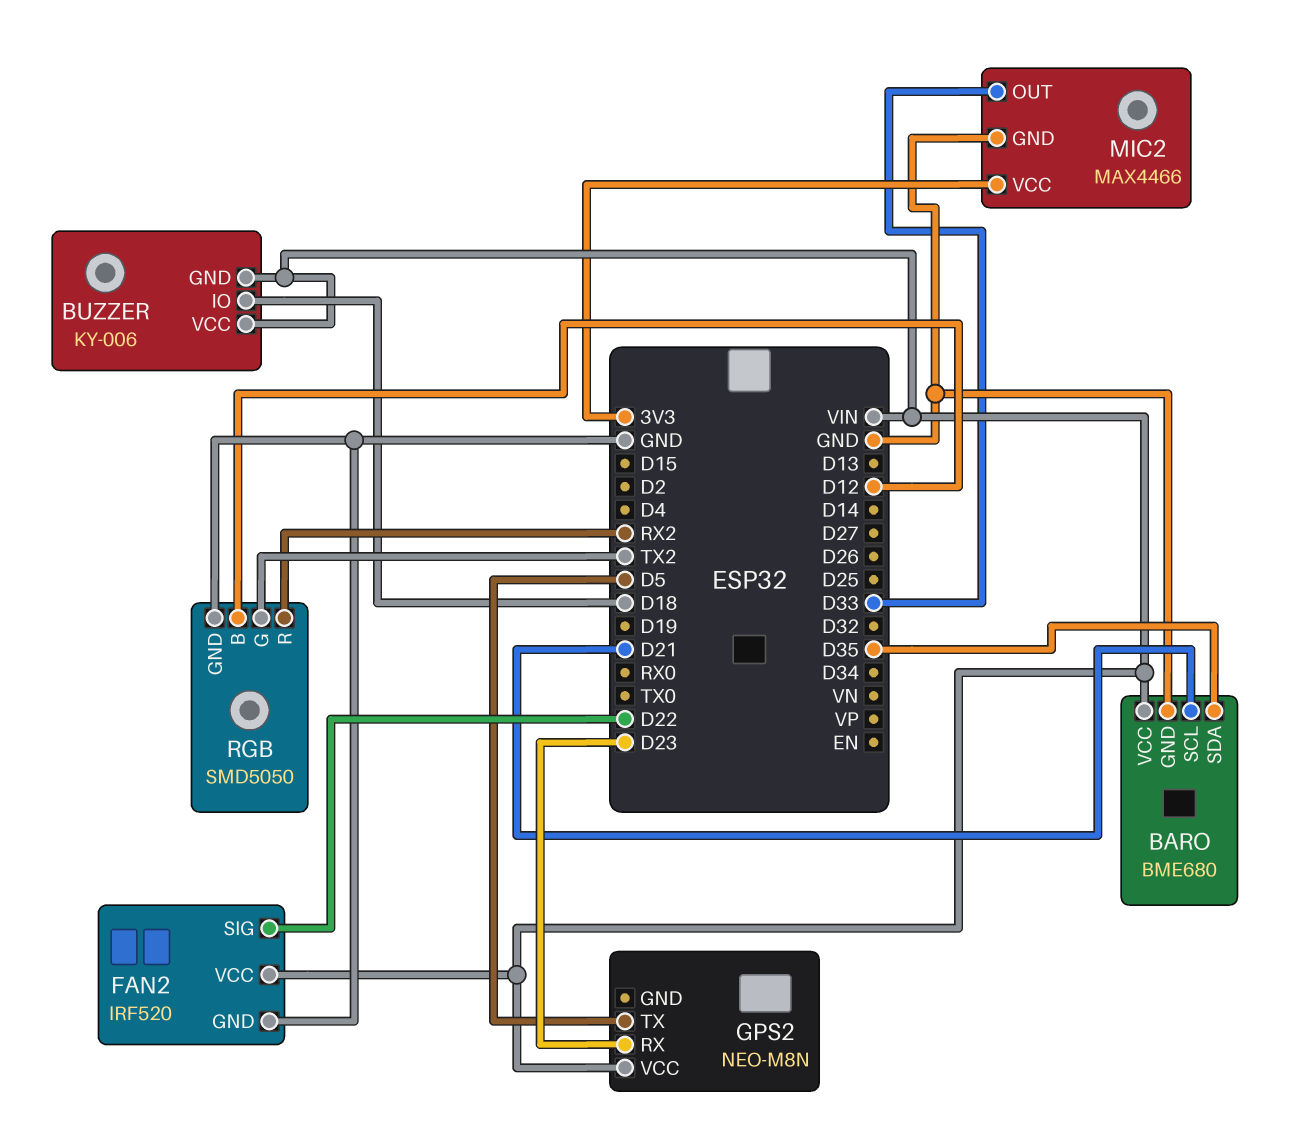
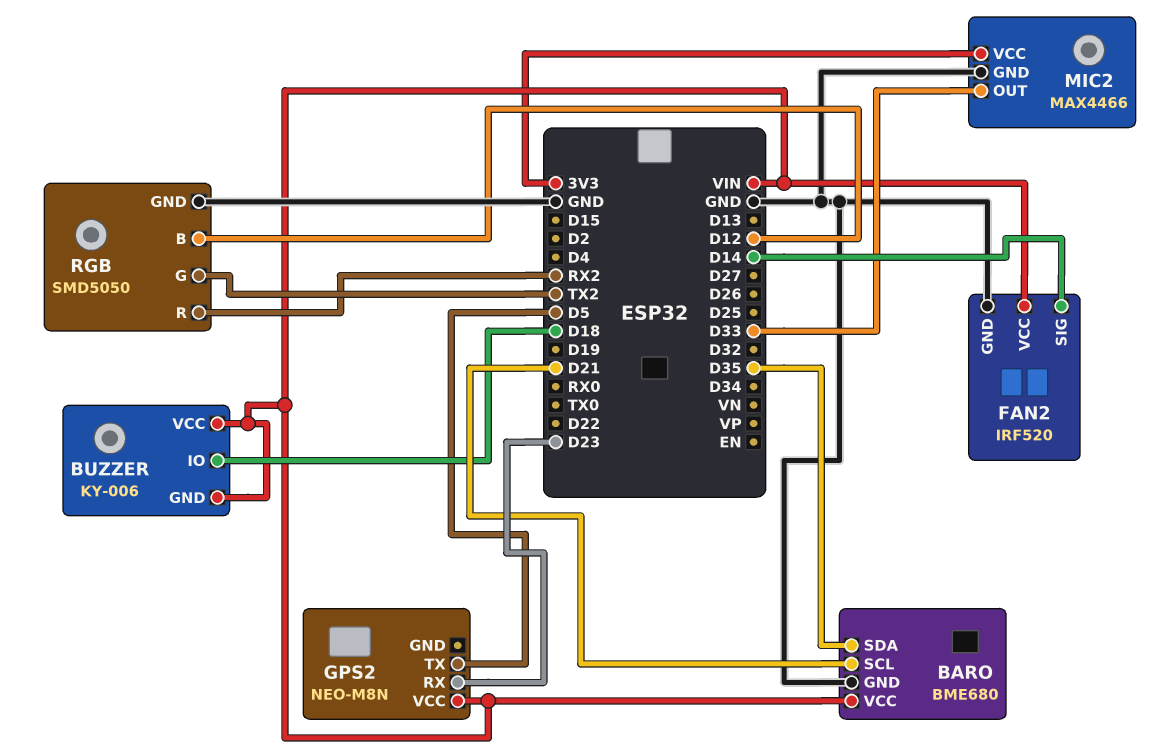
FAN2 pin SIG: D22 -> D14

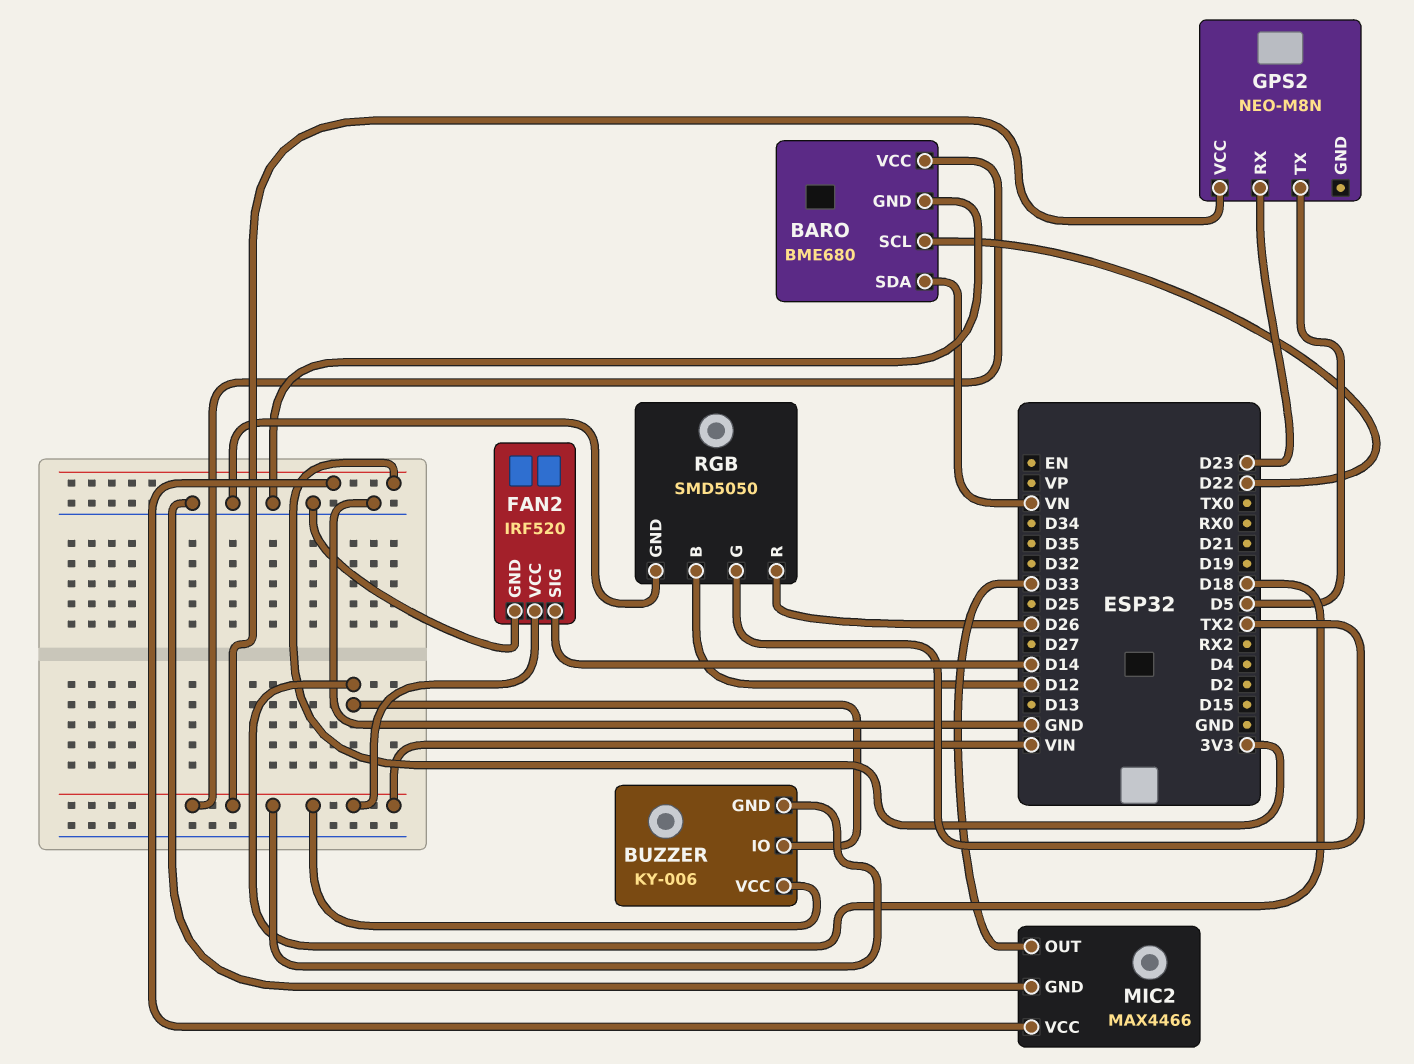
BARO pin SCL: D21 -> D22
BARO pin SDA: D35 -> VN
RGB pin R: RX2 -> D26

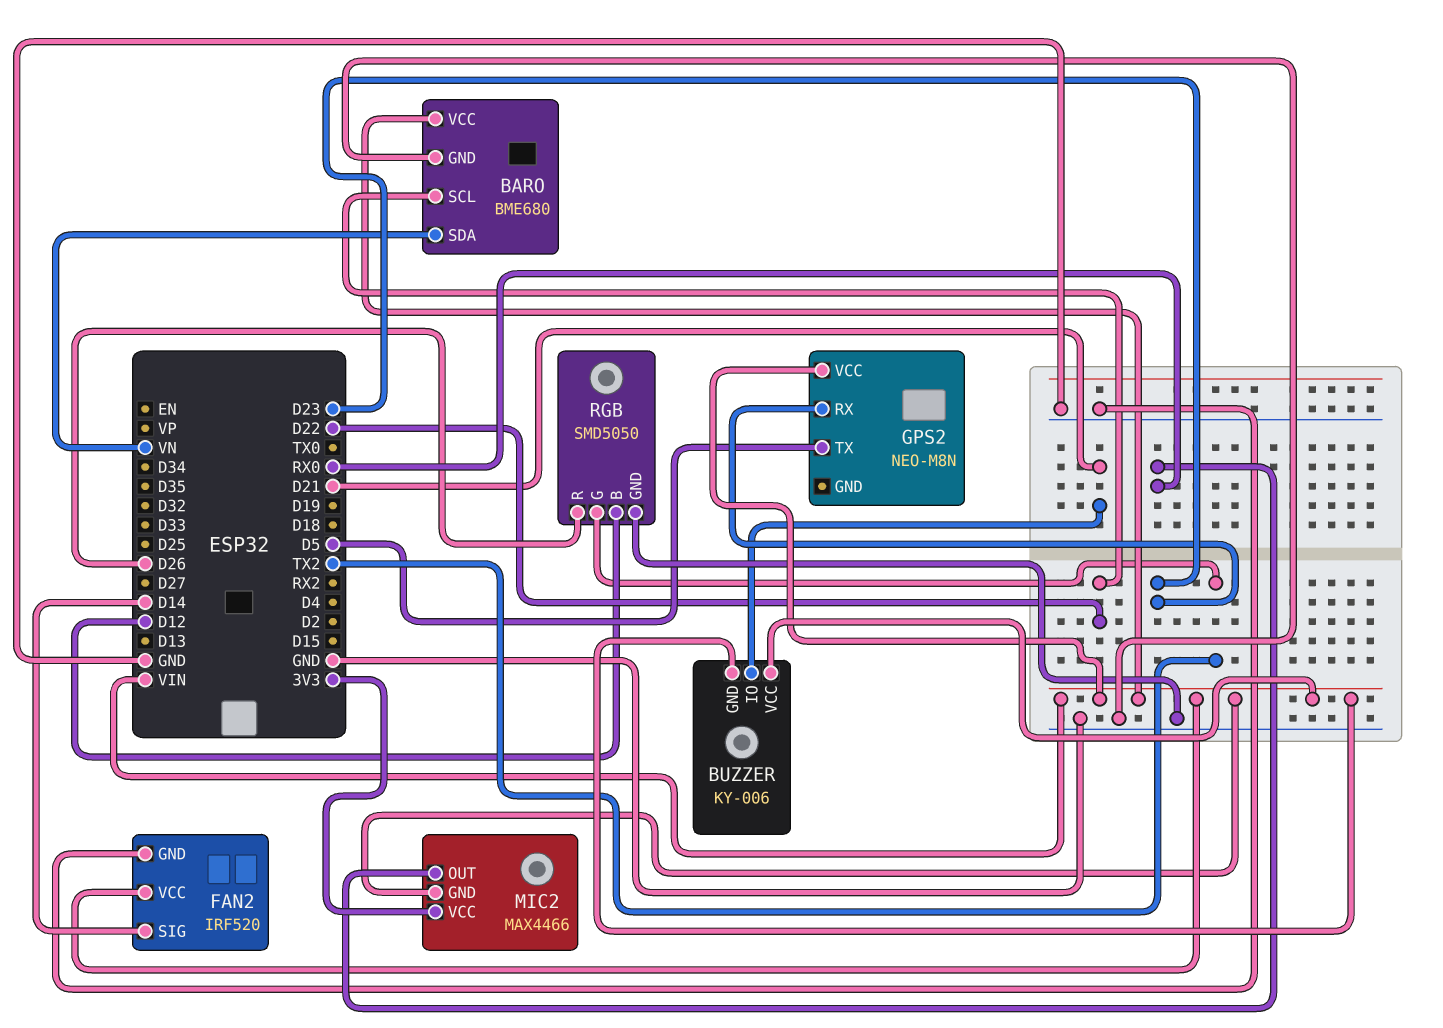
BUZZER pin IO: D18 -> D21
MIC2 pin GND: GND -> VIN
MIC2 pin OUT: D33 -> RX0

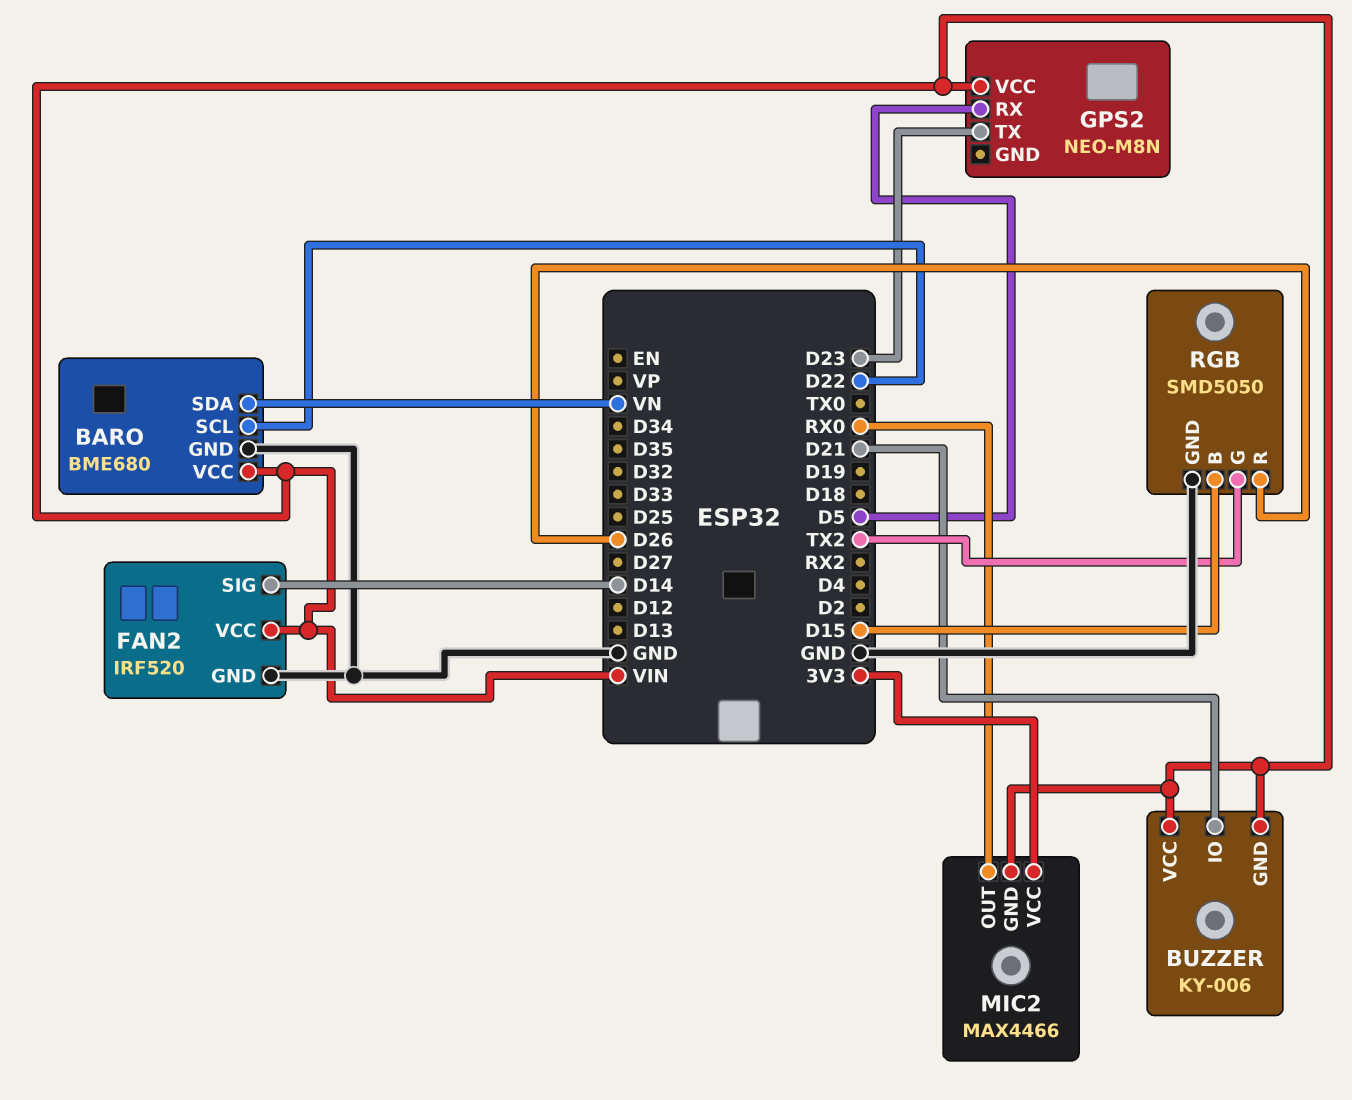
GPS2 pin RX: D23 -> D5
GPS2 pin TX: D5 -> D23
RGB pin B: D12 -> D15

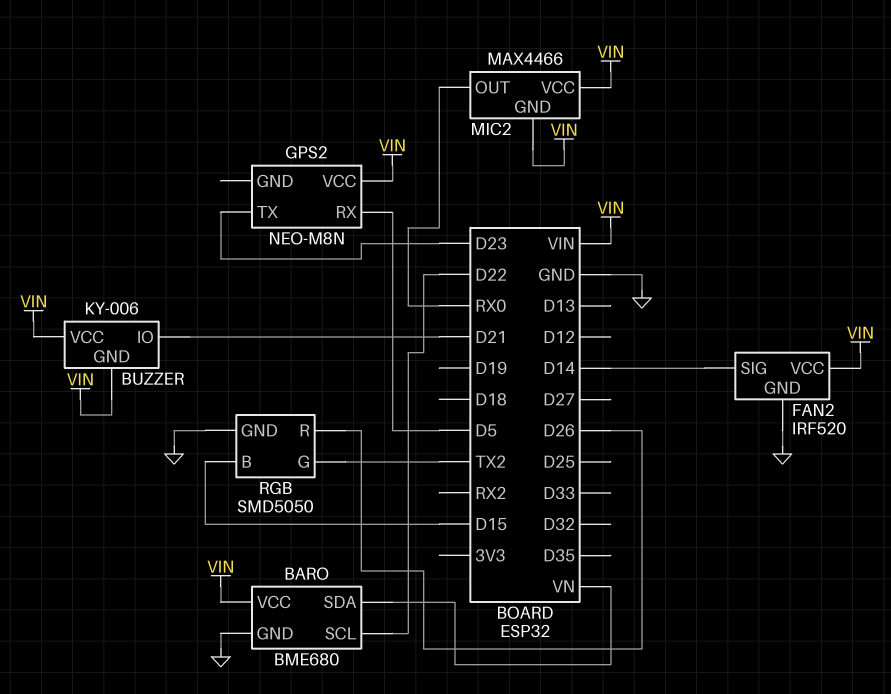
MIC2 pin VCC: 3V3 -> VIN

